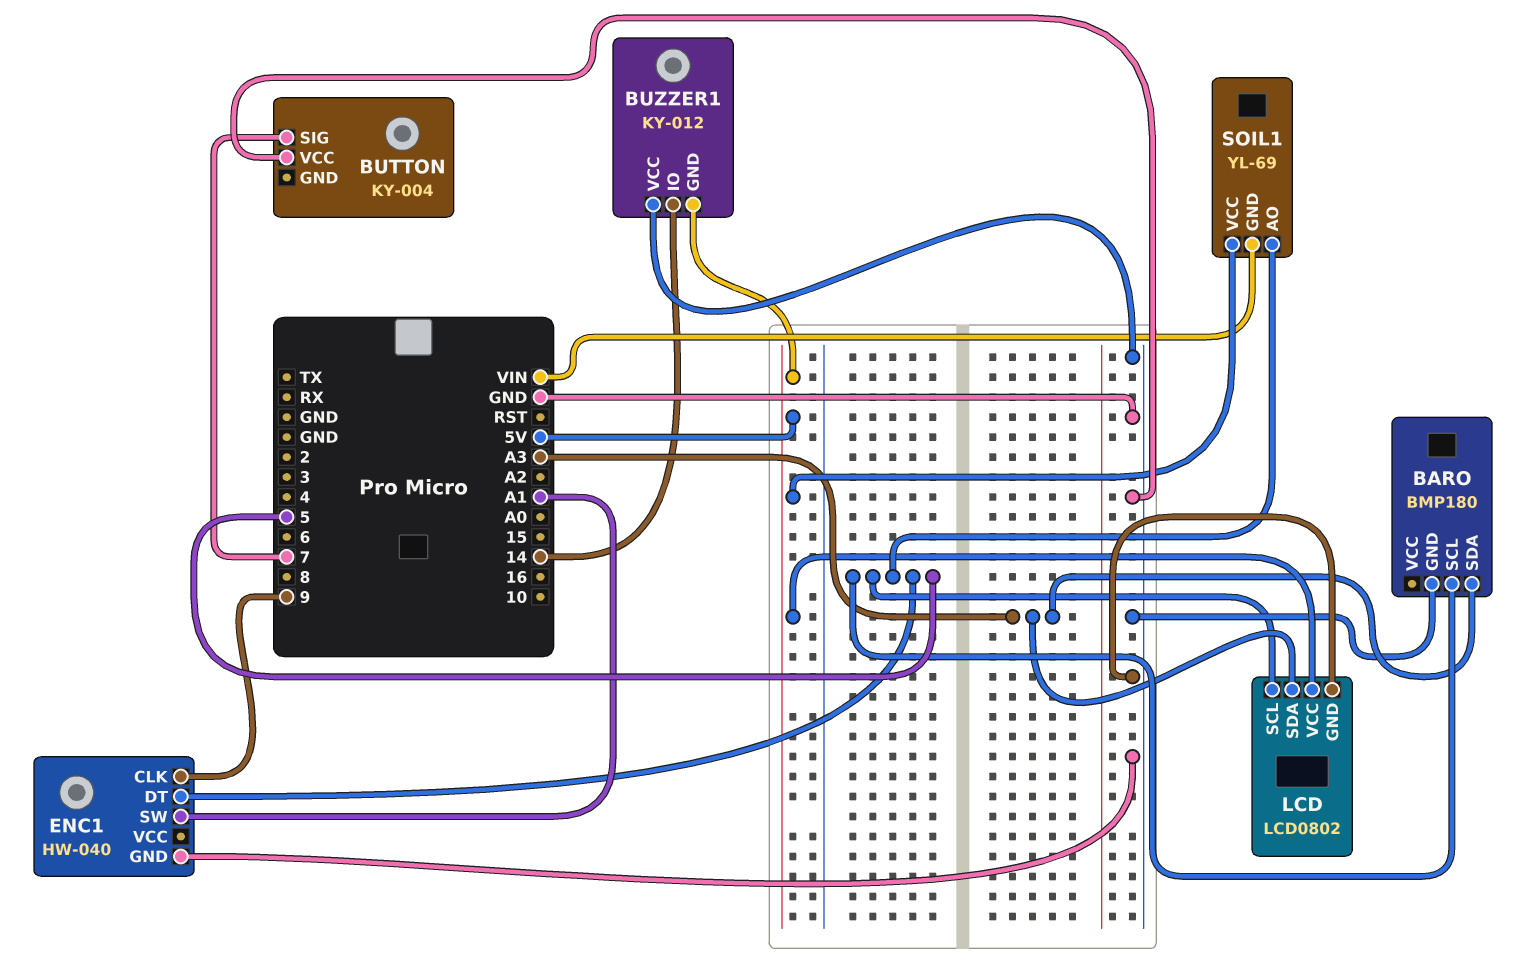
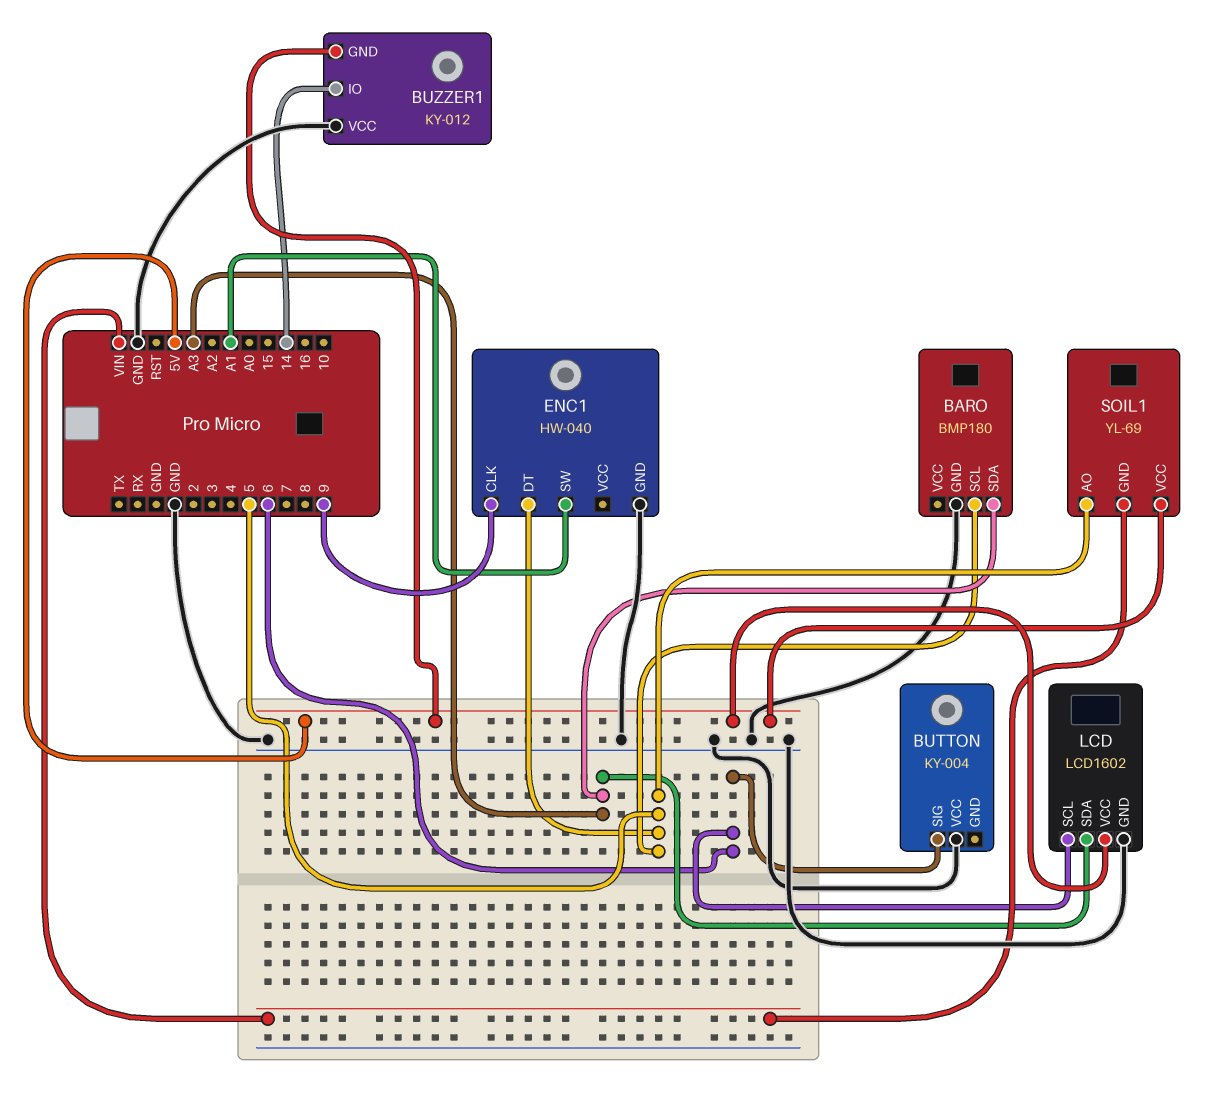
BUTTON pin SIG: 7 -> 6
LCD: LCD0802 -> LCD1602
LCD pin SCL: 5 -> 6

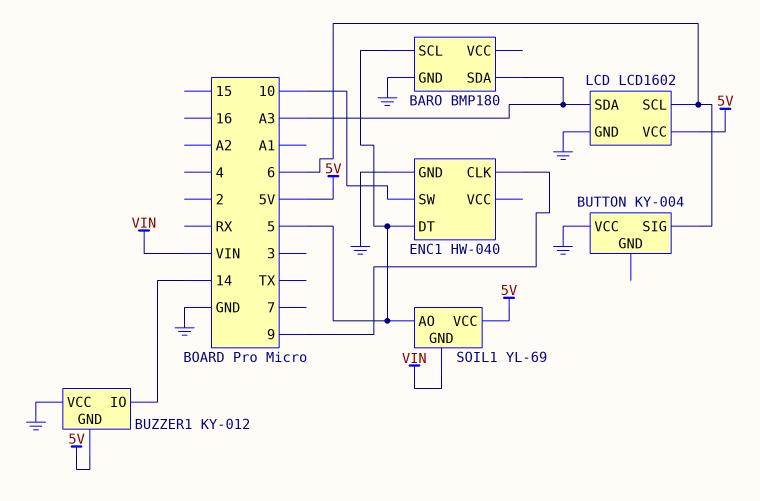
ENC1 pin SW: A1 -> 10

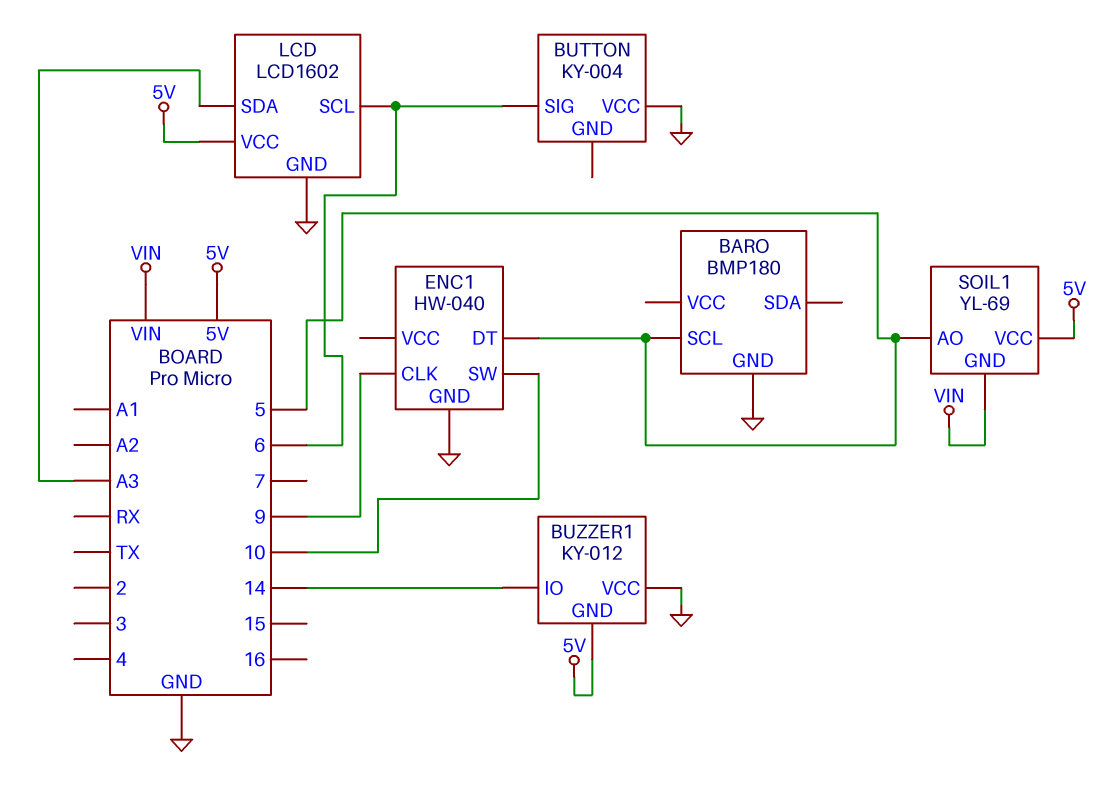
BARO pin SDA: A3 -> none

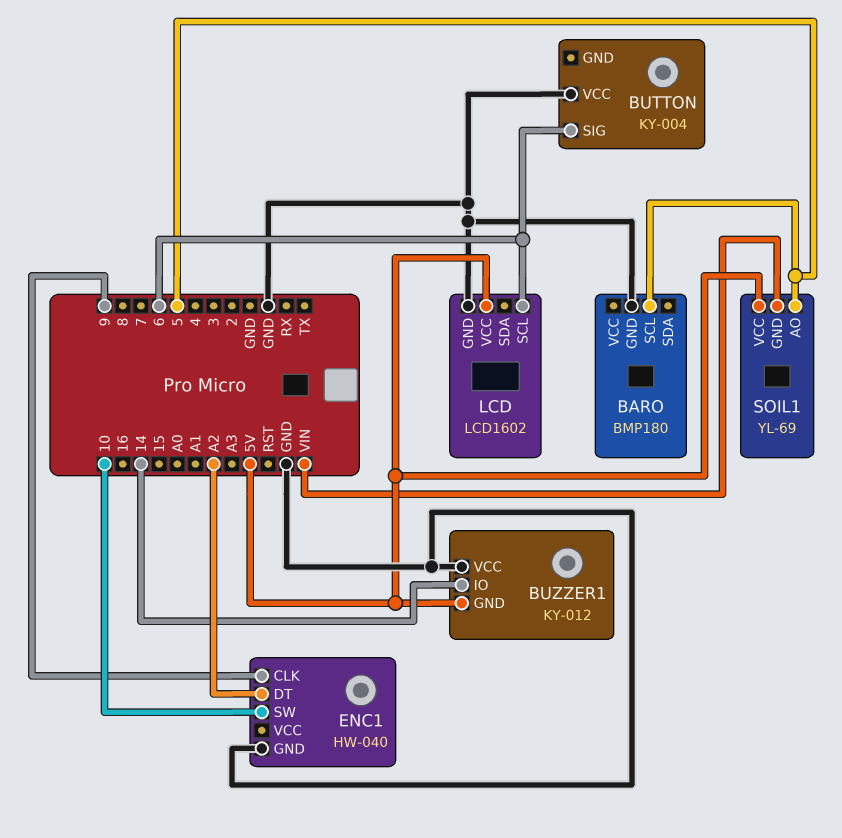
ENC1 pin DT: 5 -> A2
LCD pin SDA: A3 -> none

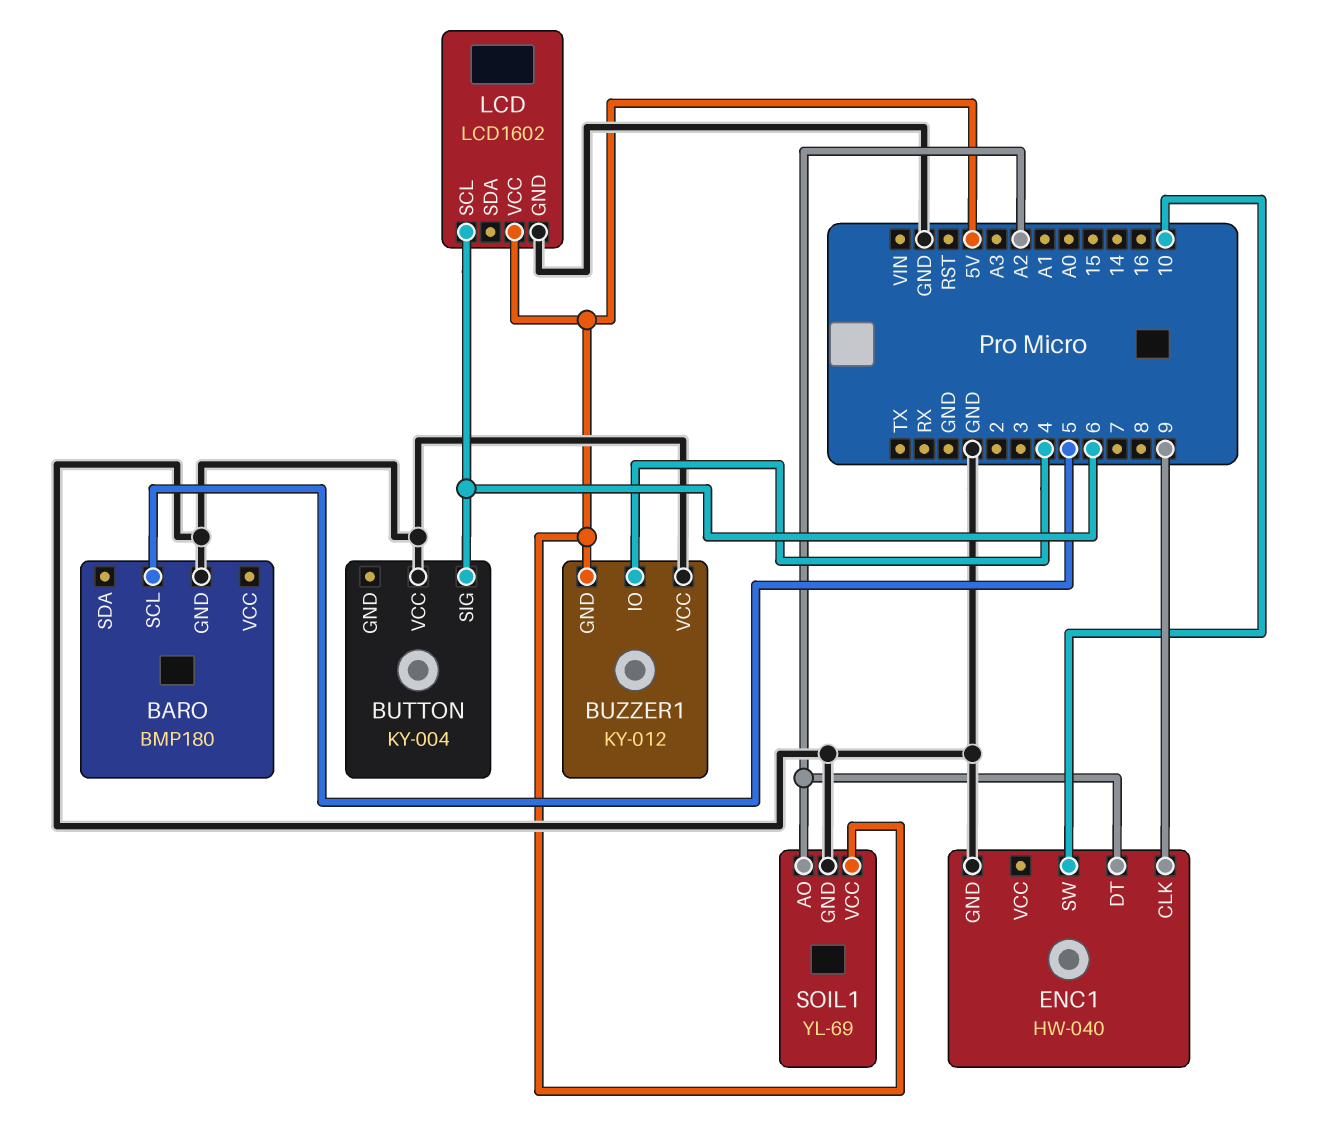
BUZZER1 pin IO: 14 -> 4
SOIL1 pin AO: 5 -> A2
SOIL1 pin GND: VIN -> GND

